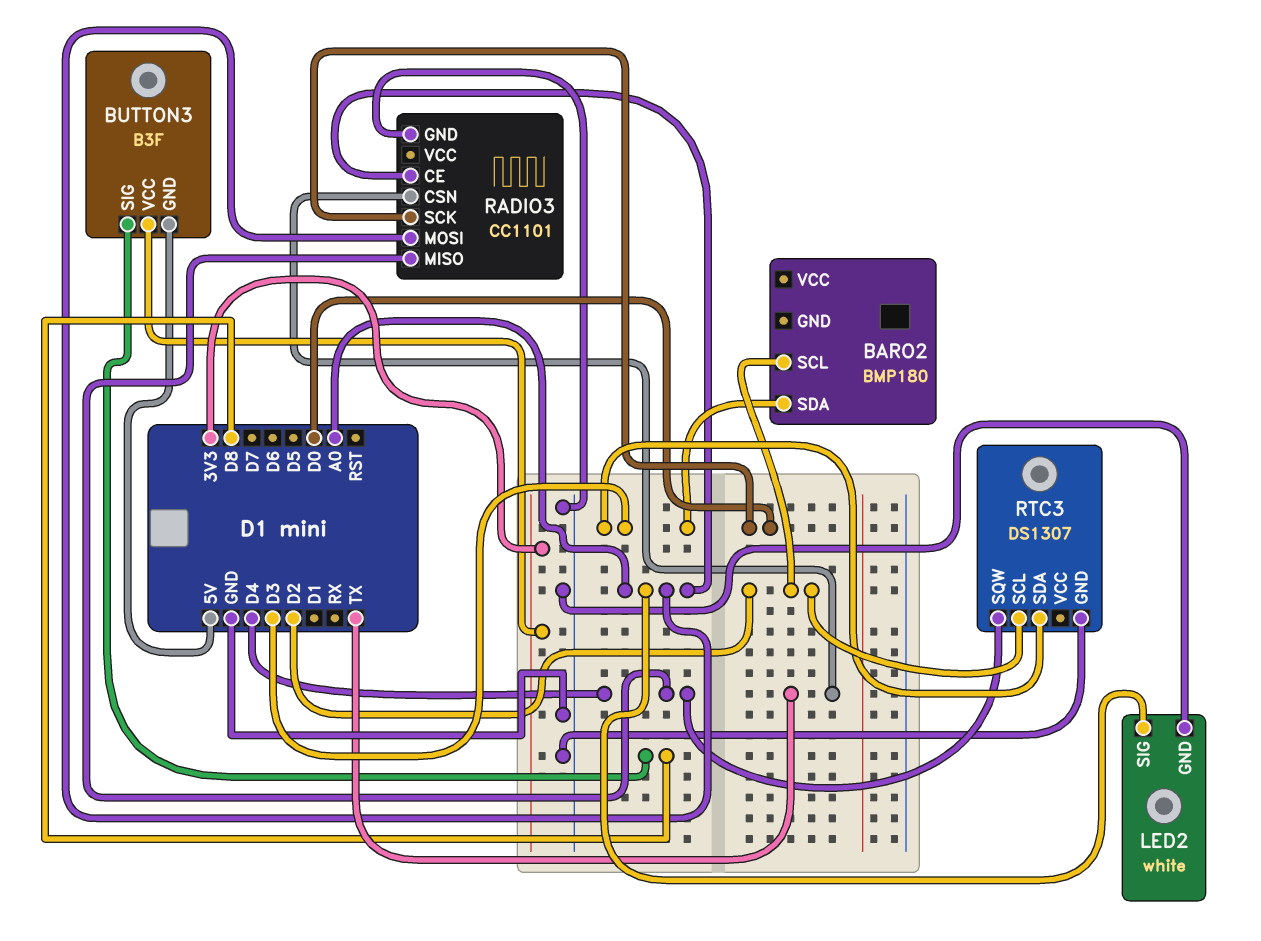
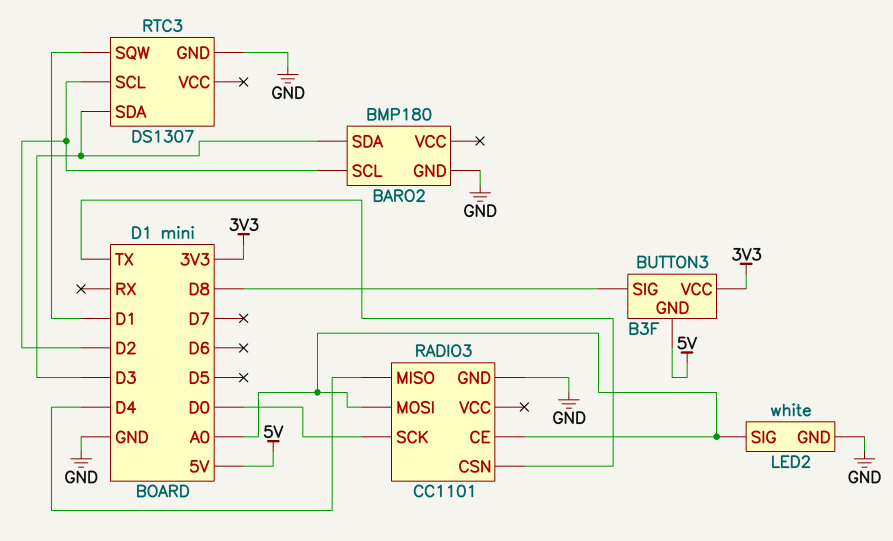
BARO2 pin GND: none -> GND
RTC3 pin SQW: D4 -> D1

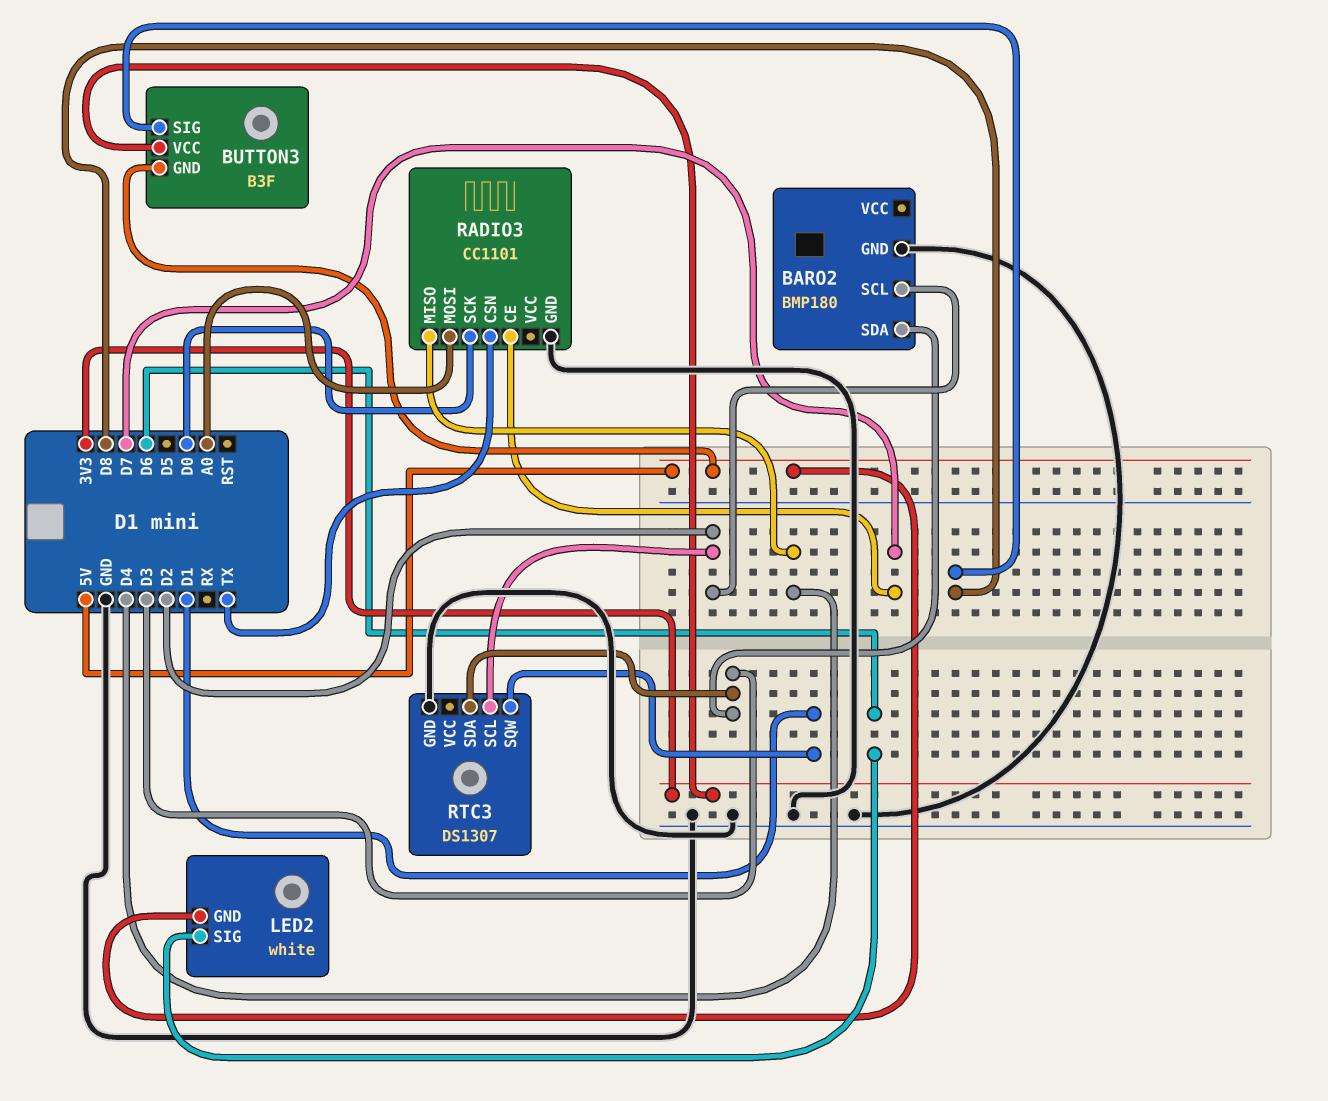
LED2 pin GND: GND -> 5V
LED2 pin SIG: A0 -> D6
RADIO3 pin CE: A0 -> D7

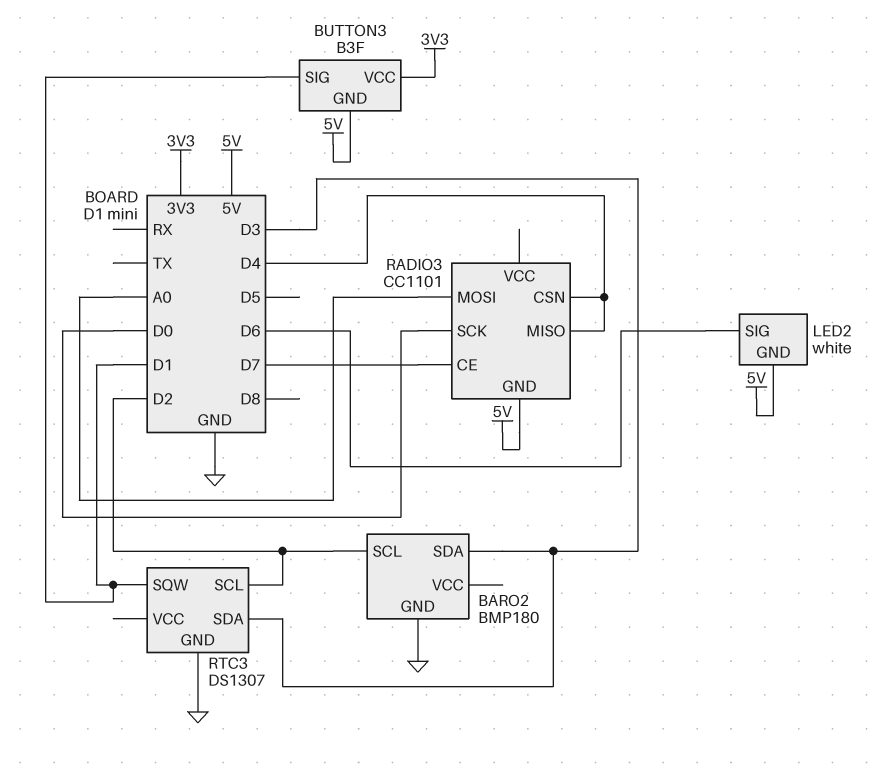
BUTTON3 pin SIG: D8 -> D1
RADIO3 pin CSN: TX -> D4
RADIO3 pin GND: GND -> 5V

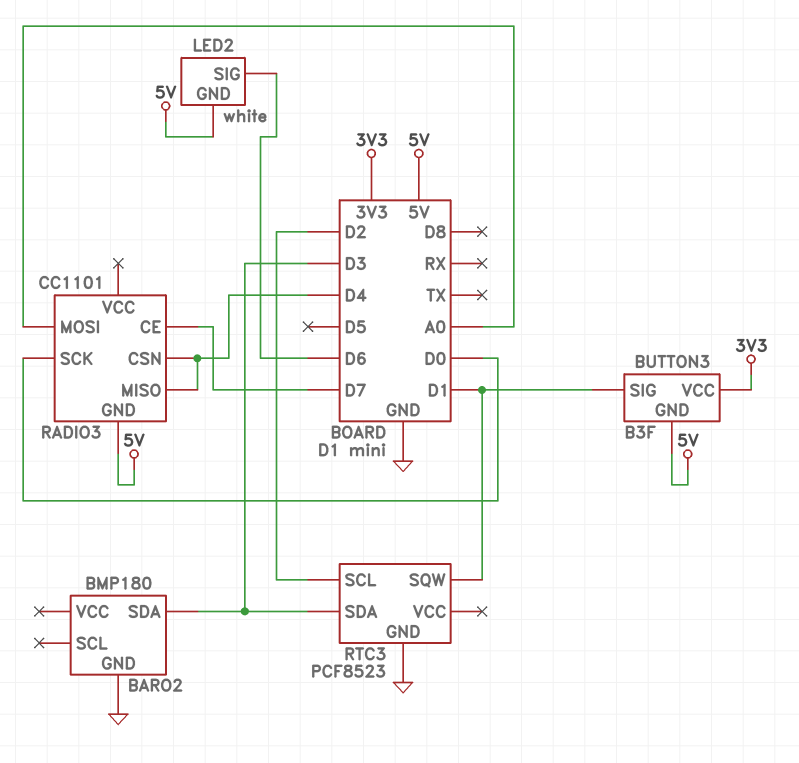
BARO2 pin SCL: D2 -> none
RTC3: DS1307 -> PCF8523

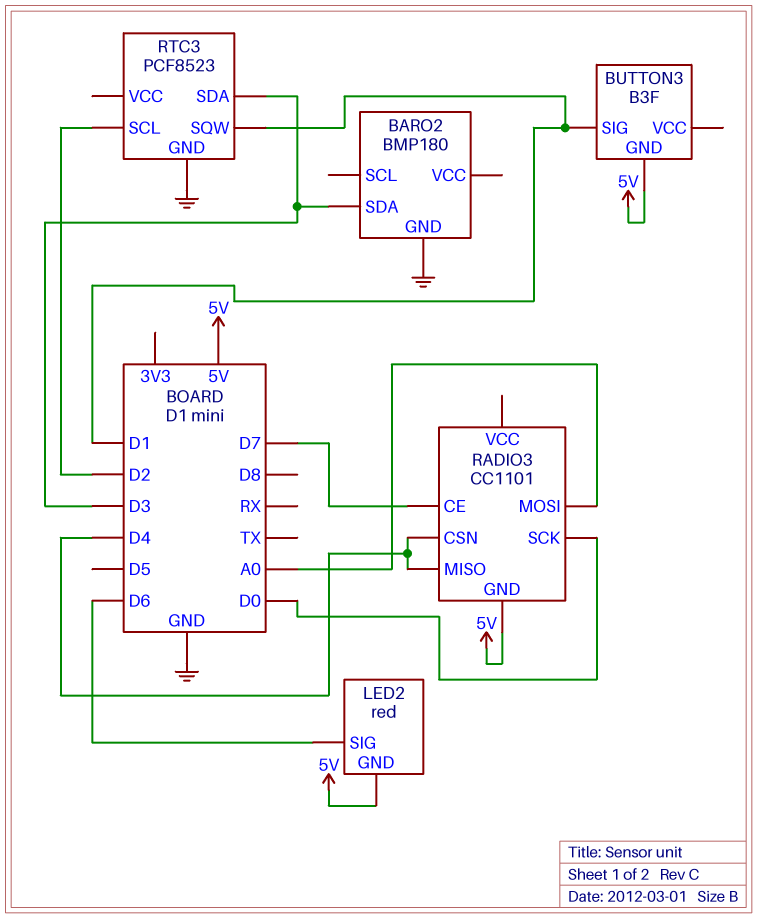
BUTTON3 pin VCC: 3V3 -> none
LED2: white -> red

